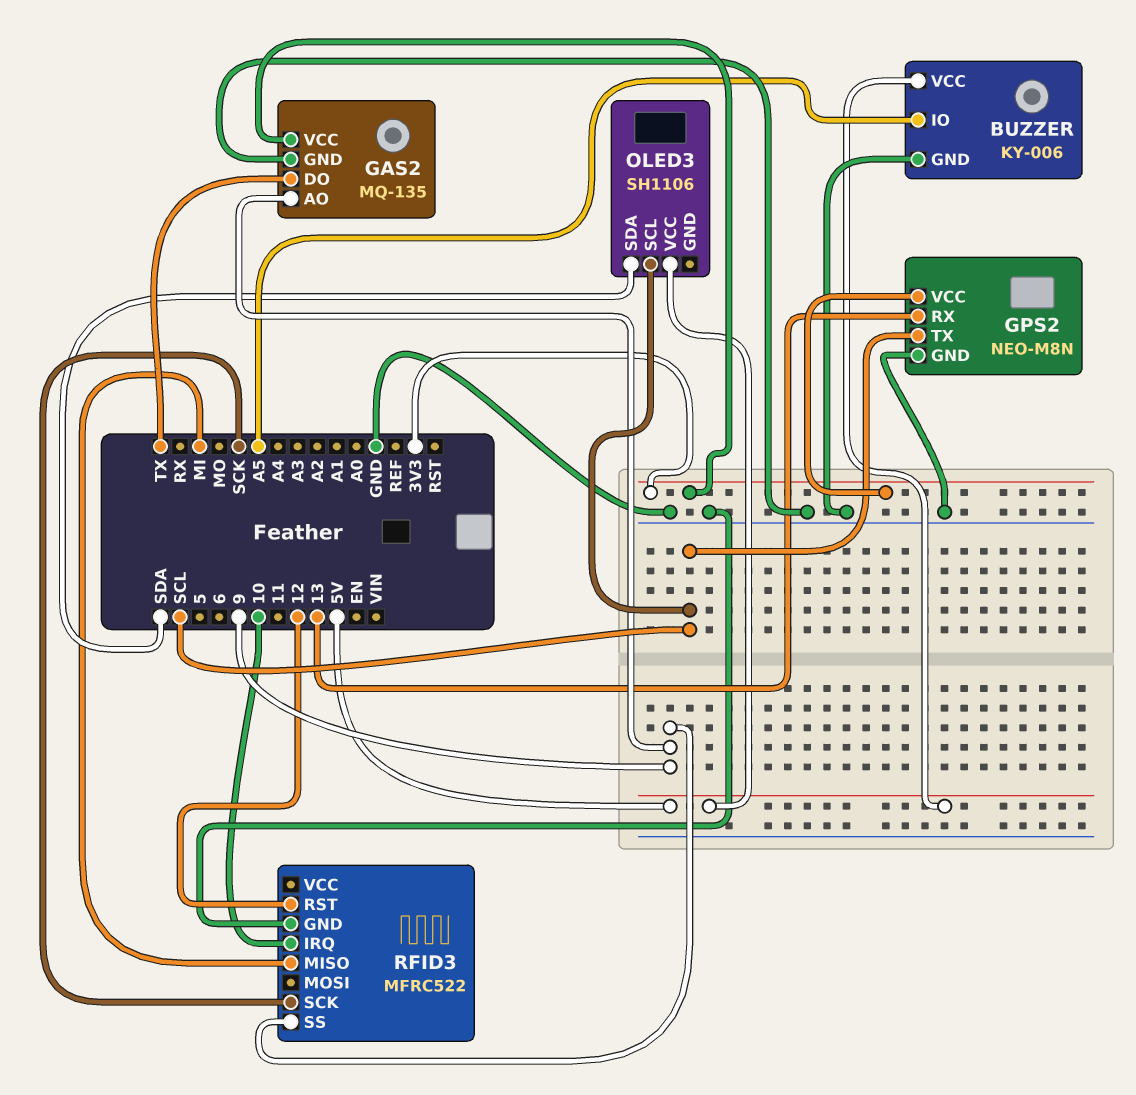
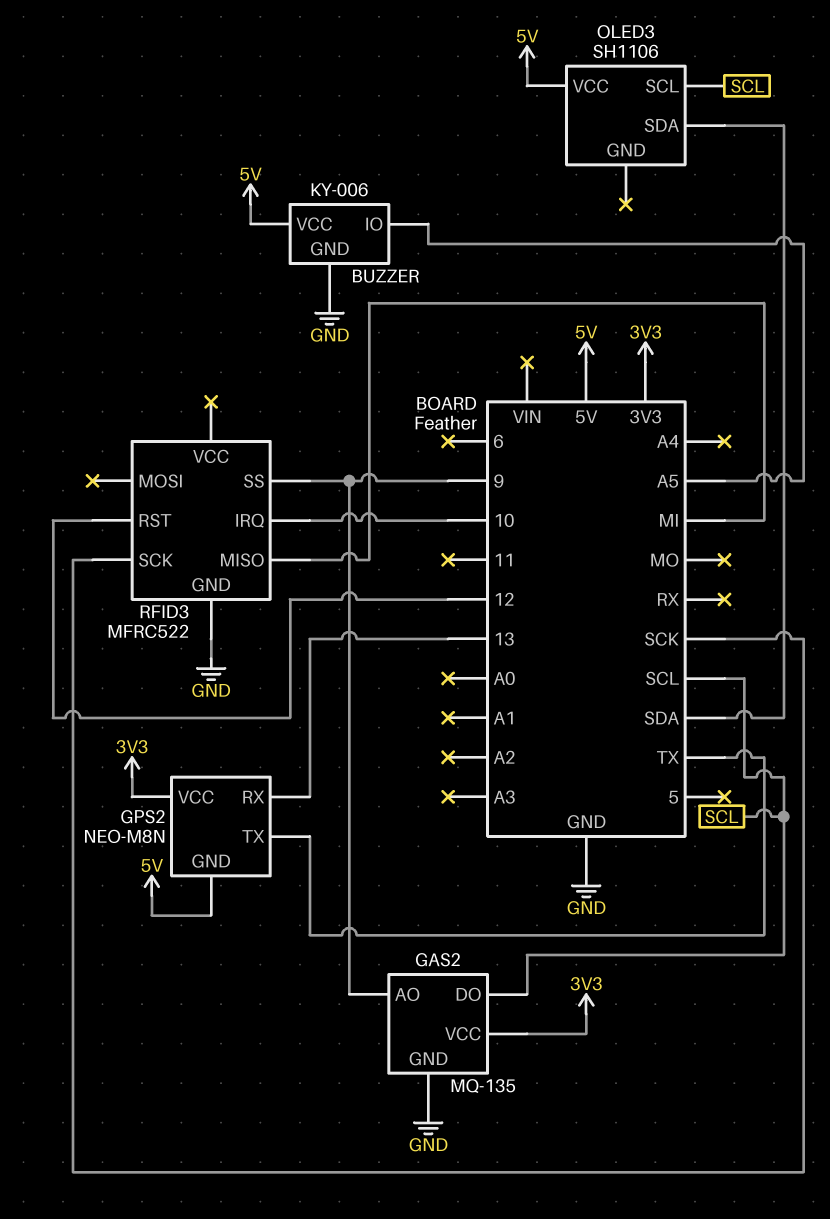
GAS2 pin DO: TX -> SCL
GPS2 pin GND: GND -> 5V
GPS2 pin TX: SCL -> TX

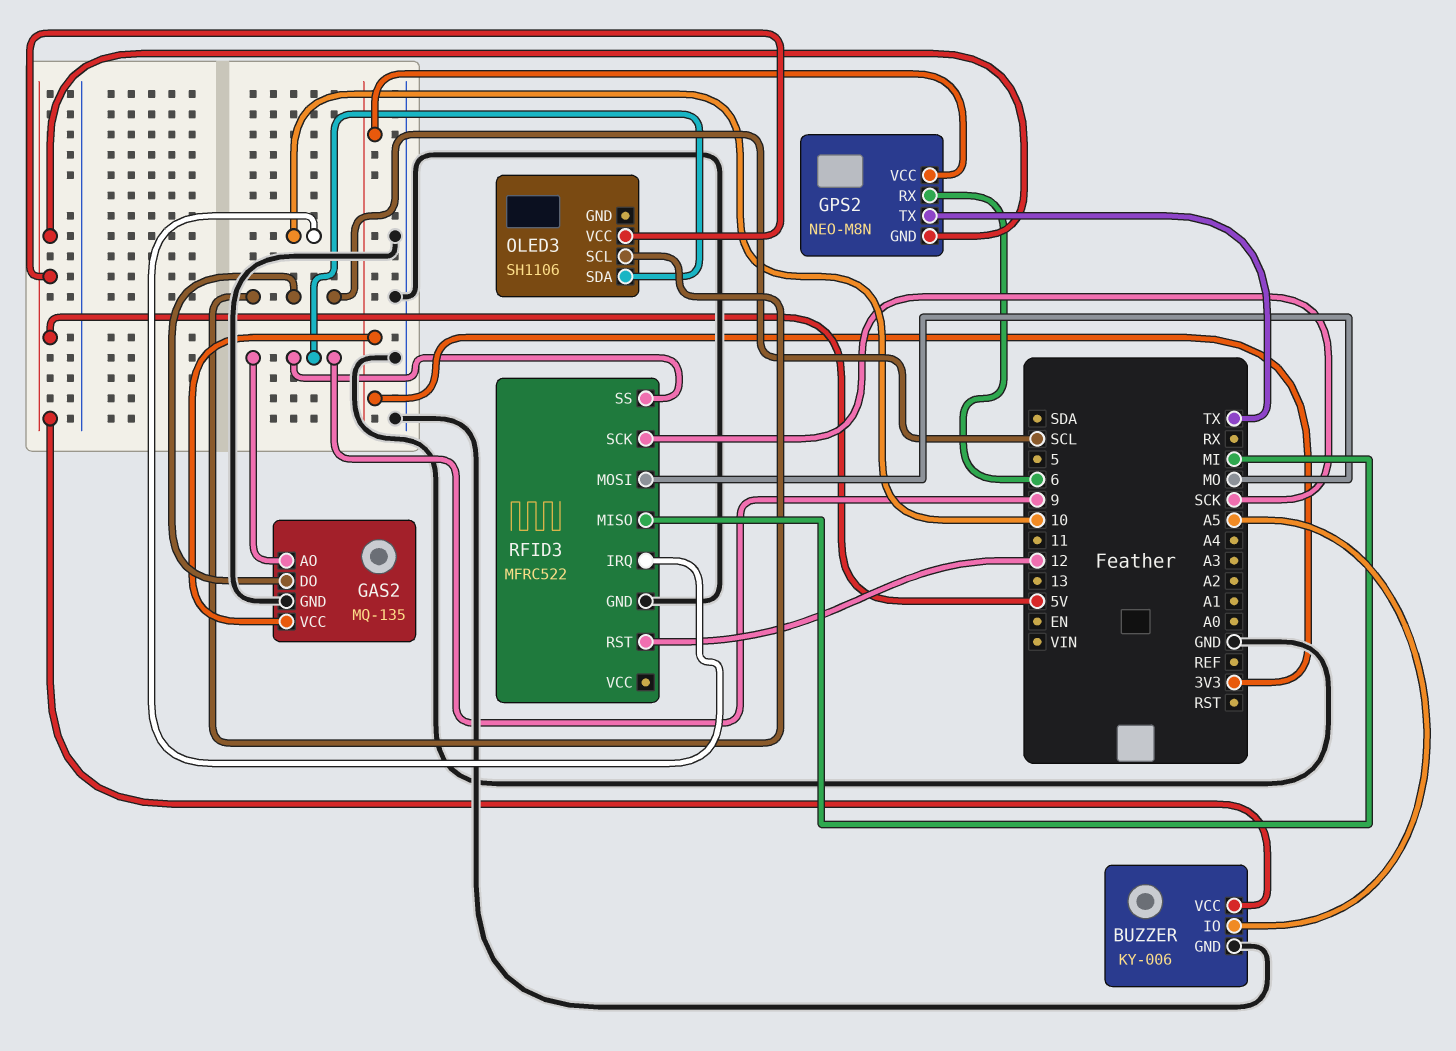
GPS2 pin RX: 13 -> 6
OLED3 pin SDA: SDA -> 9
RFID3 pin MOSI: none -> MO

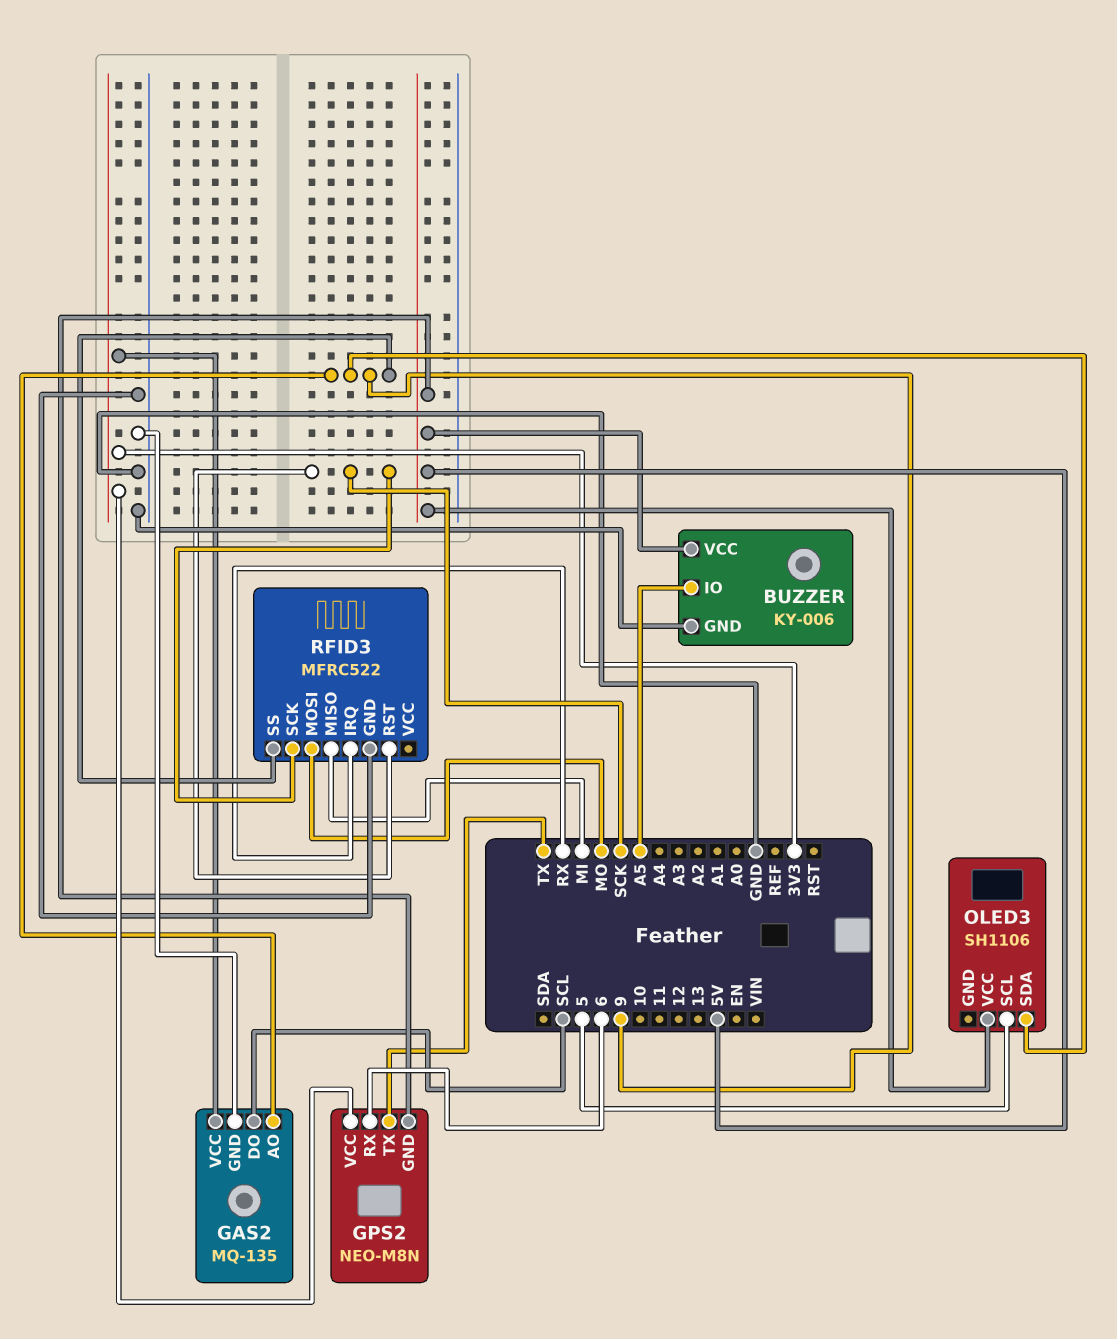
OLED3 pin SCL: SCL -> 5
RFID3 pin IRQ: 10 -> RX
RFID3 pin RST: 12 -> SCK

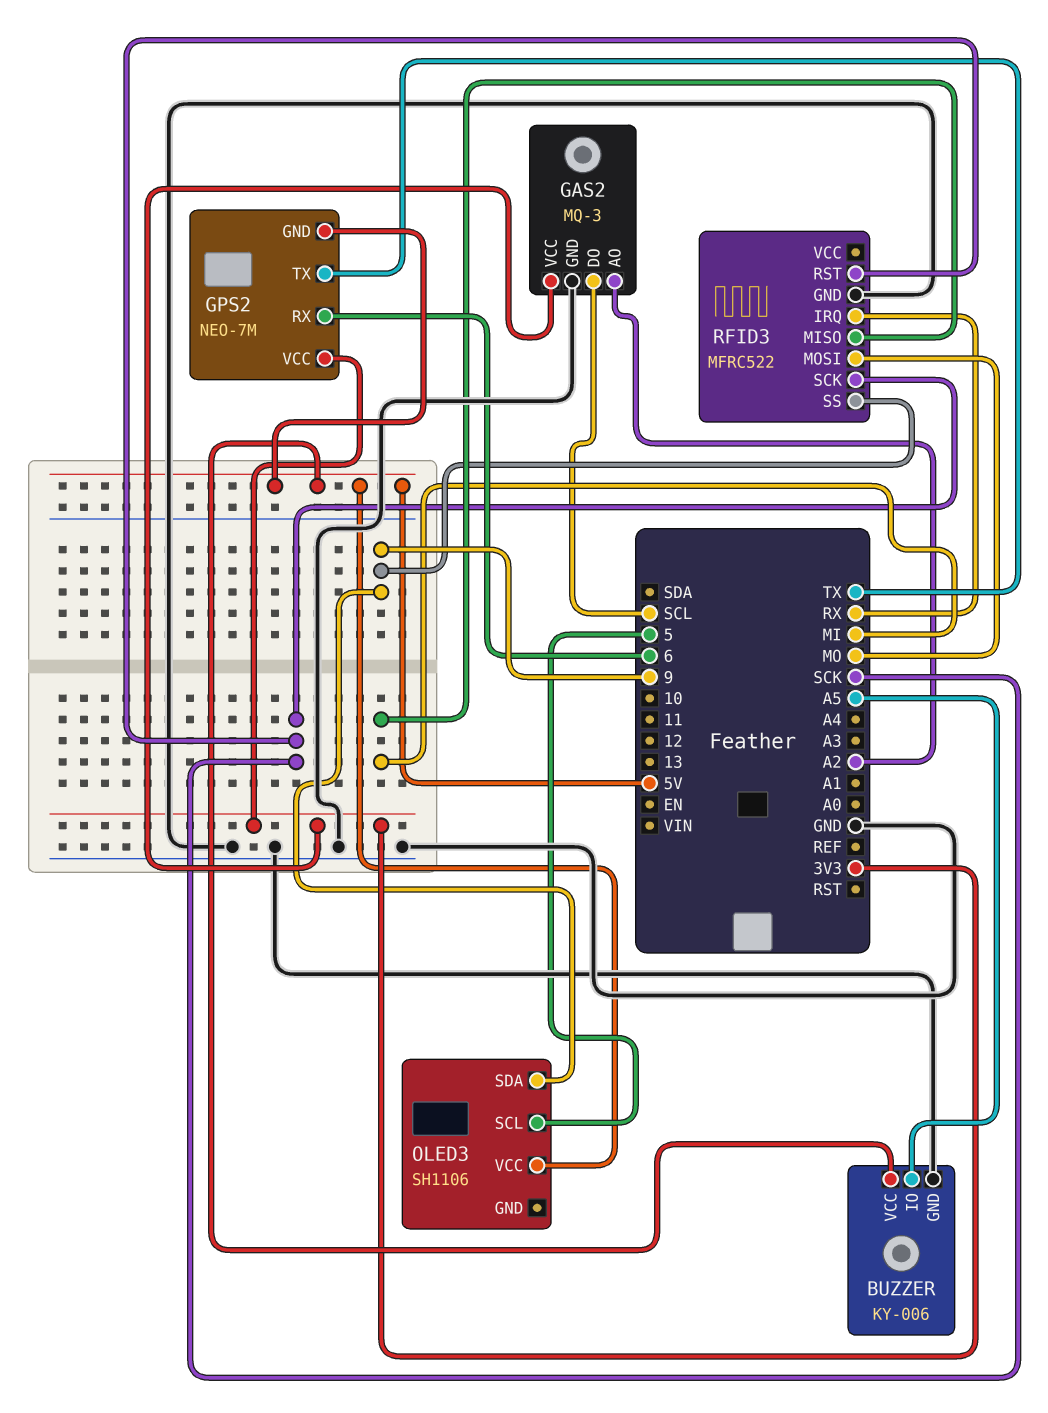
GAS2: MQ-135 -> MQ-3
GAS2 pin AO: 9 -> A2
GPS2: NEO-M8N -> NEO-7M

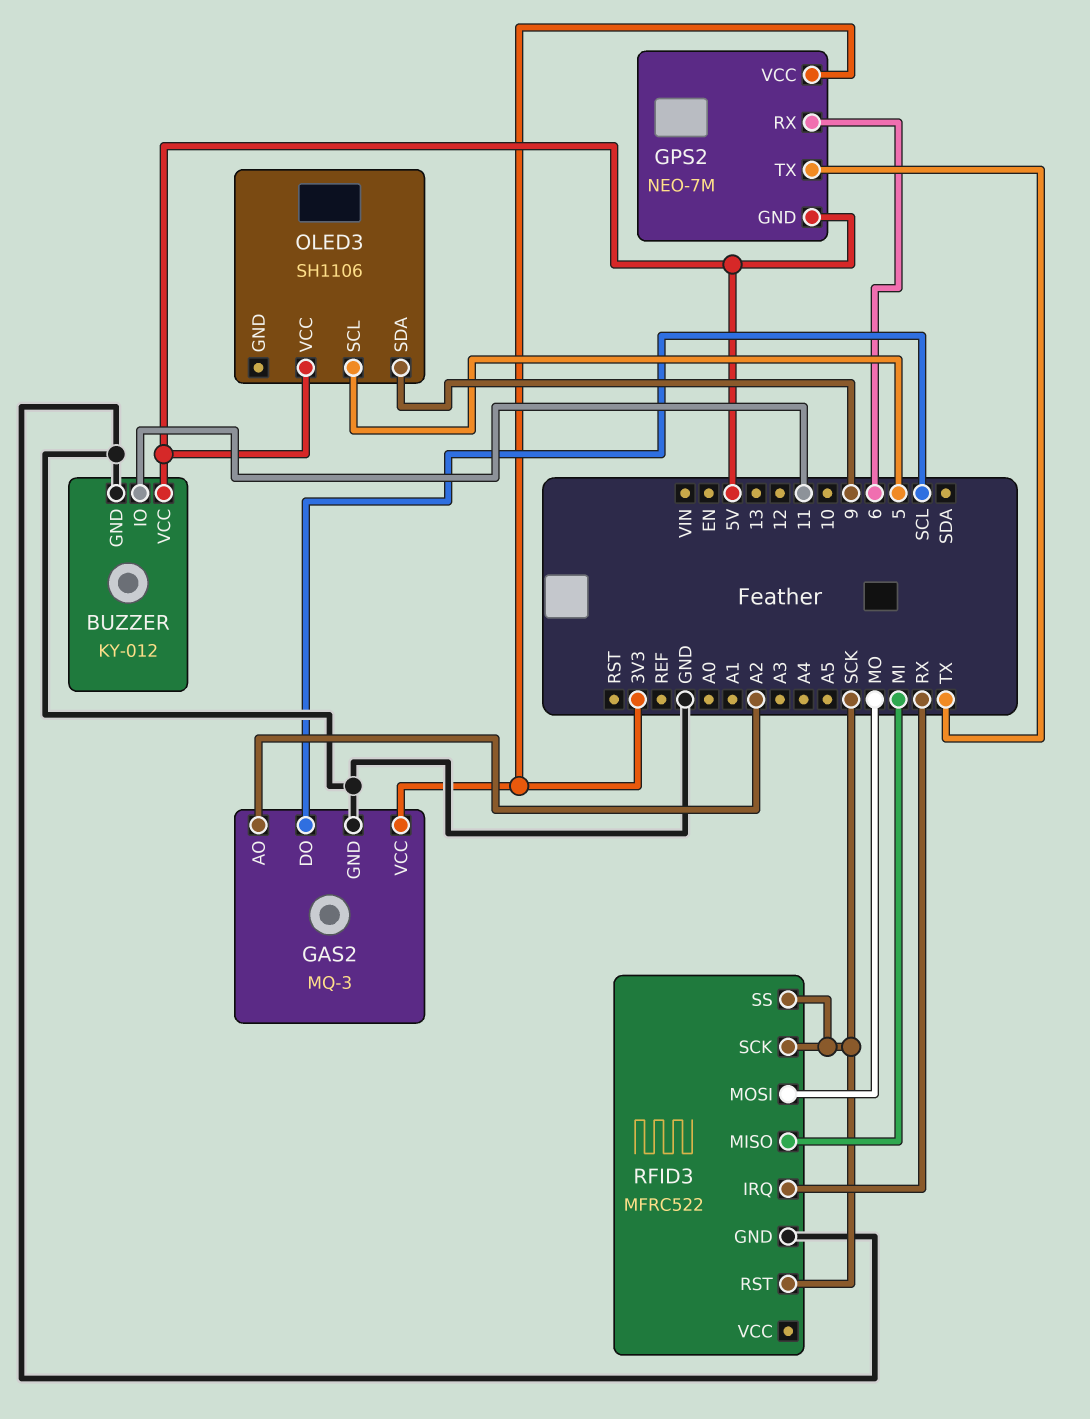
BUZZER: KY-006 -> KY-012
BUZZER pin IO: A5 -> 11
RFID3 pin SS: 9 -> SCK

